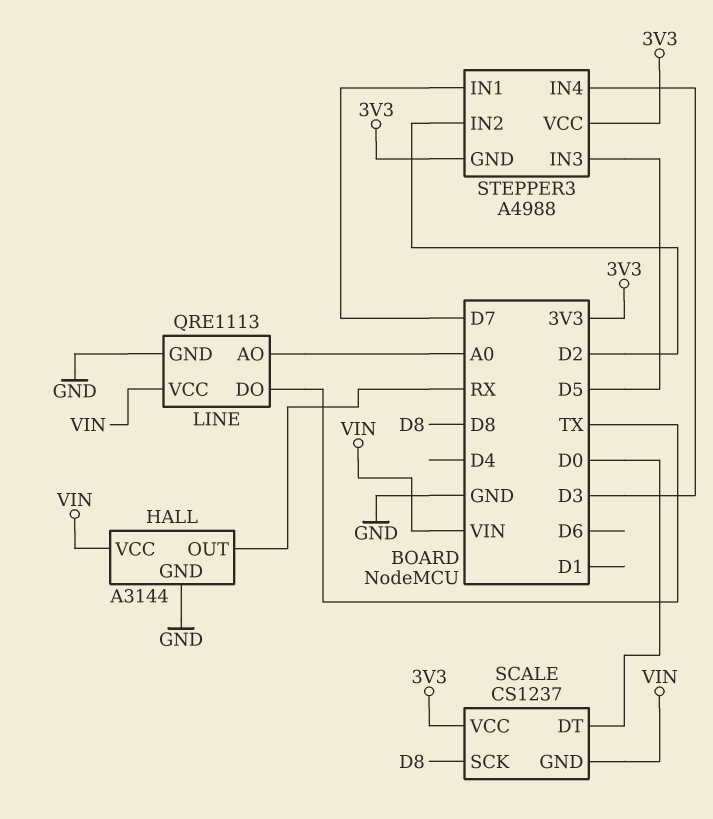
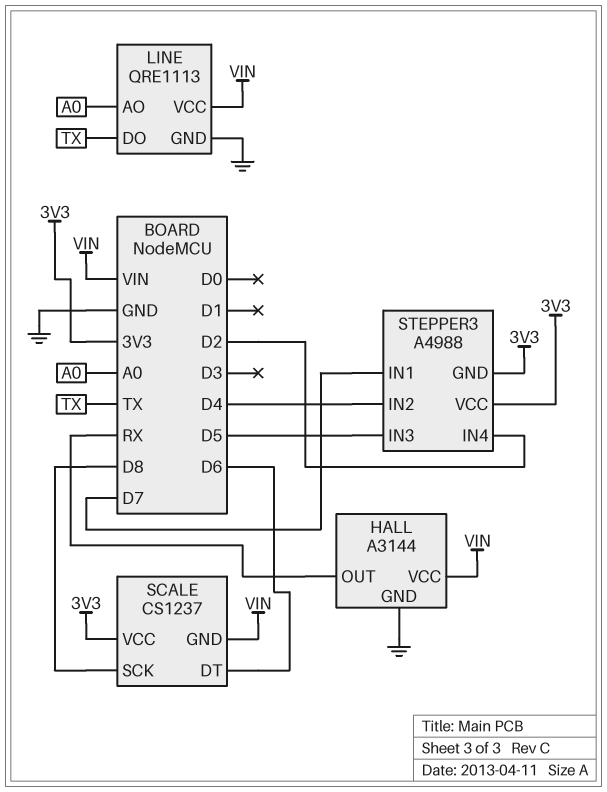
SCALE pin DT: D0 -> D6
STEPPER3 pin IN2: D2 -> D4
STEPPER3 pin IN4: D3 -> D2

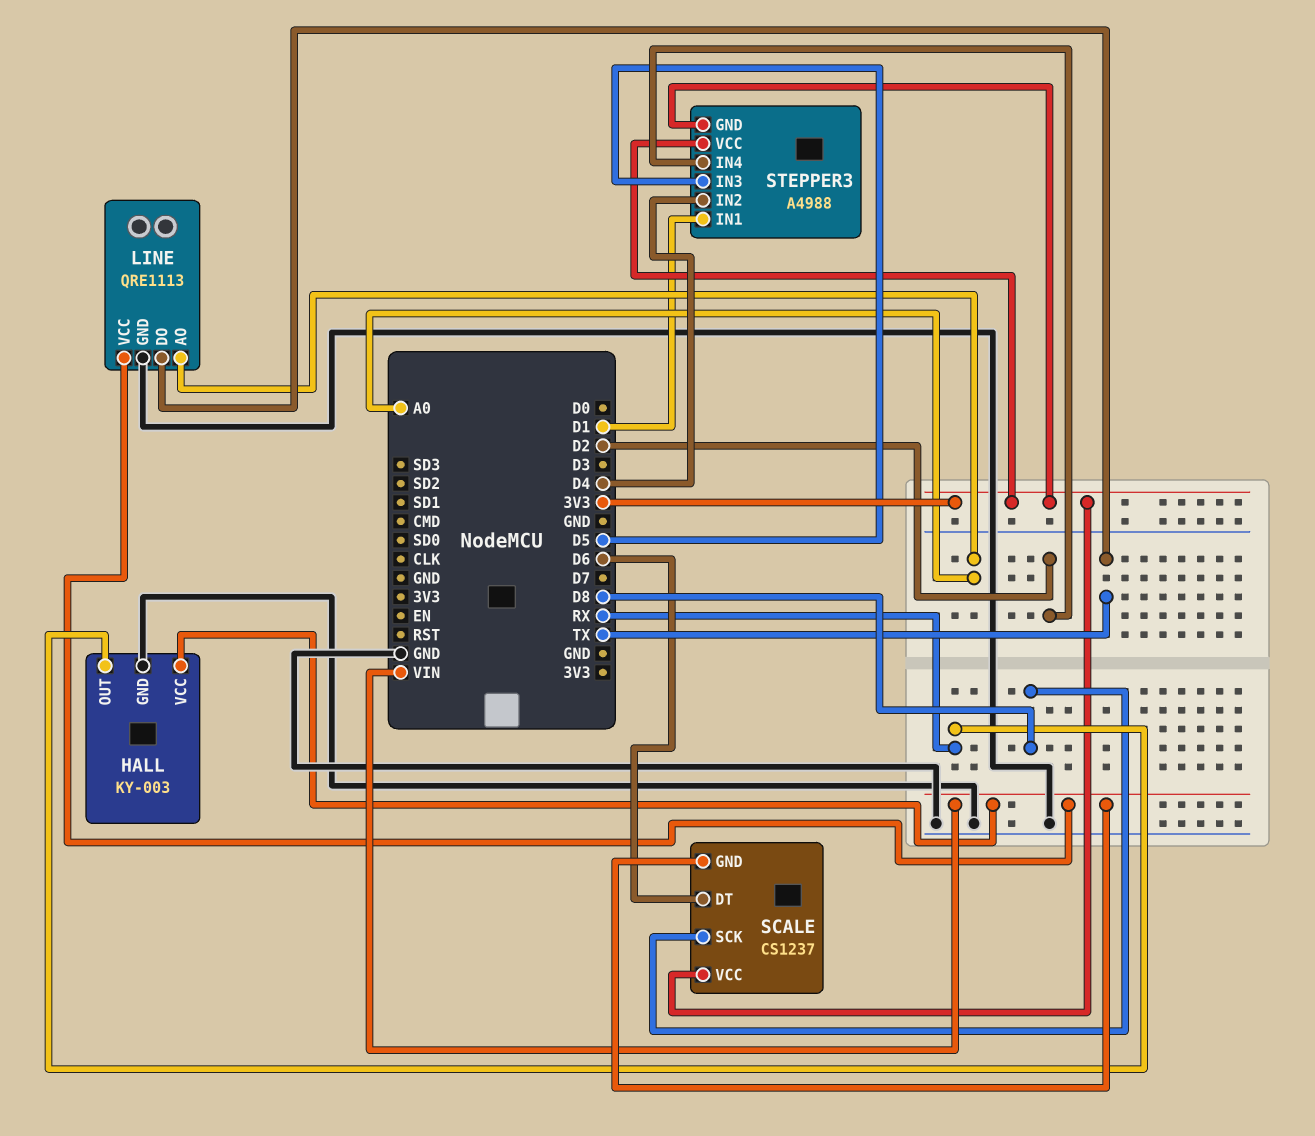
HALL: A3144 -> KY-003
STEPPER3 pin IN1: D7 -> D1

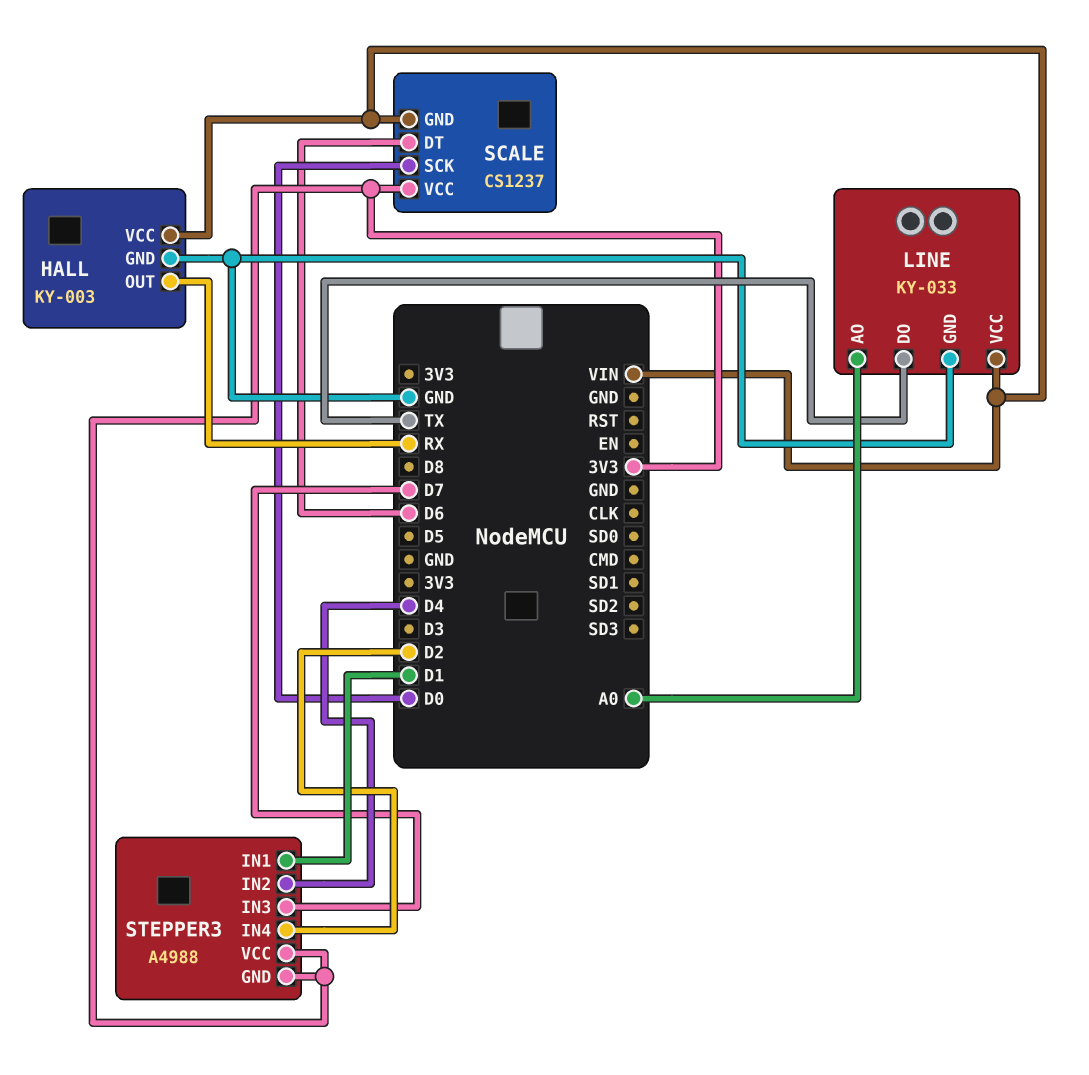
LINE: QRE1113 -> KY-033
SCALE pin SCK: D8 -> D0
STEPPER3 pin IN3: D5 -> D7

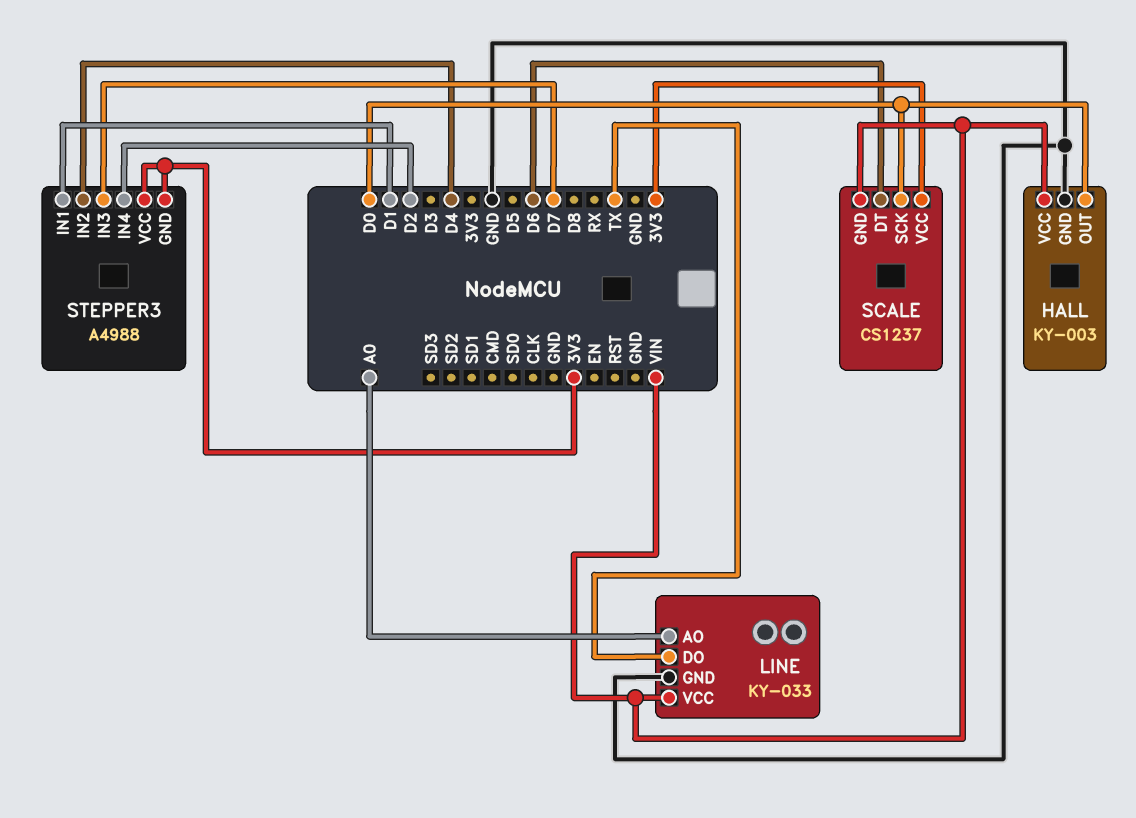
HALL pin OUT: RX -> D0

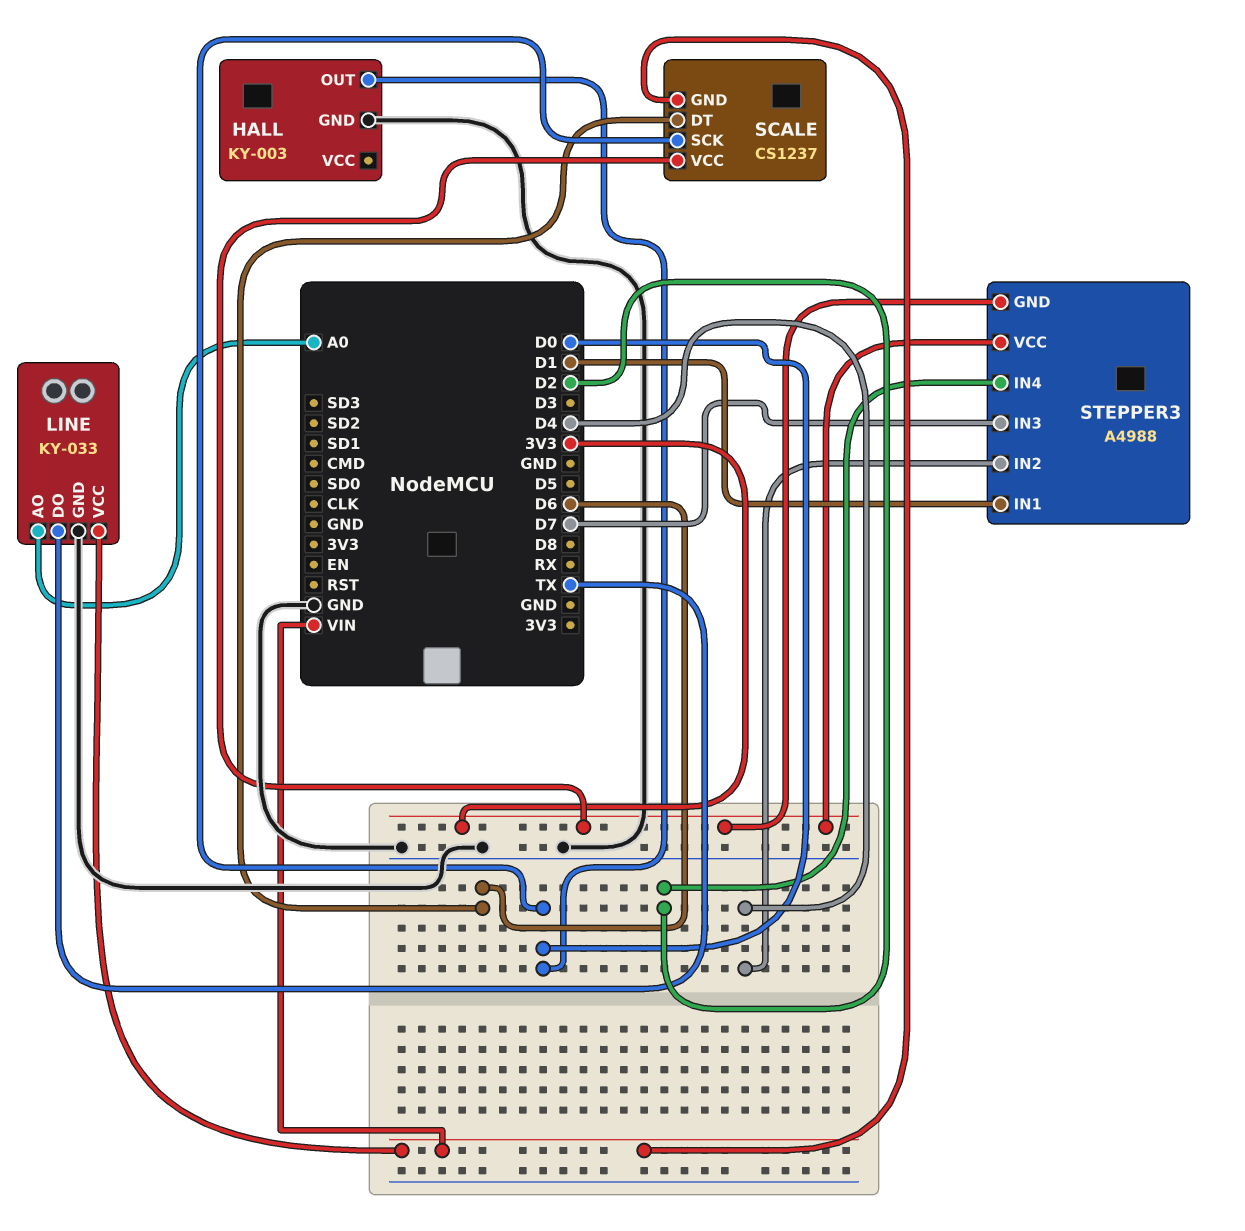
HALL pin VCC: VIN -> none

